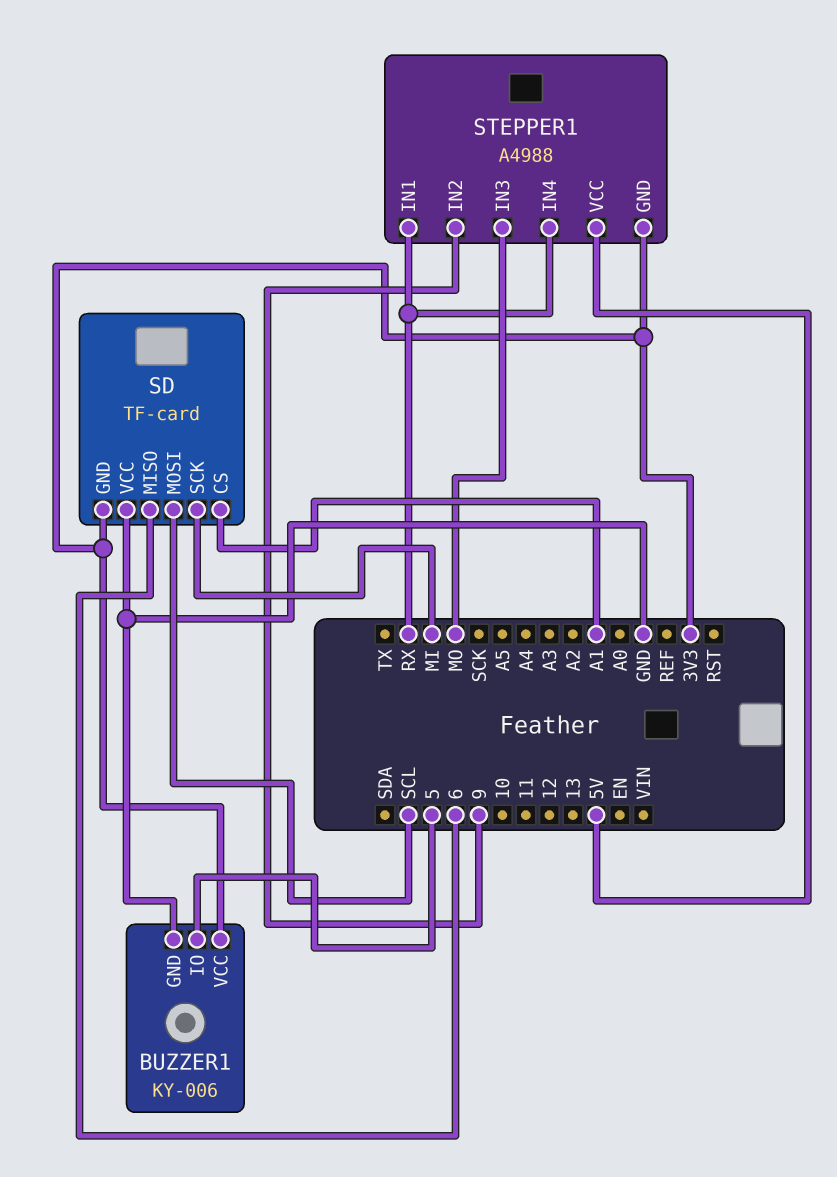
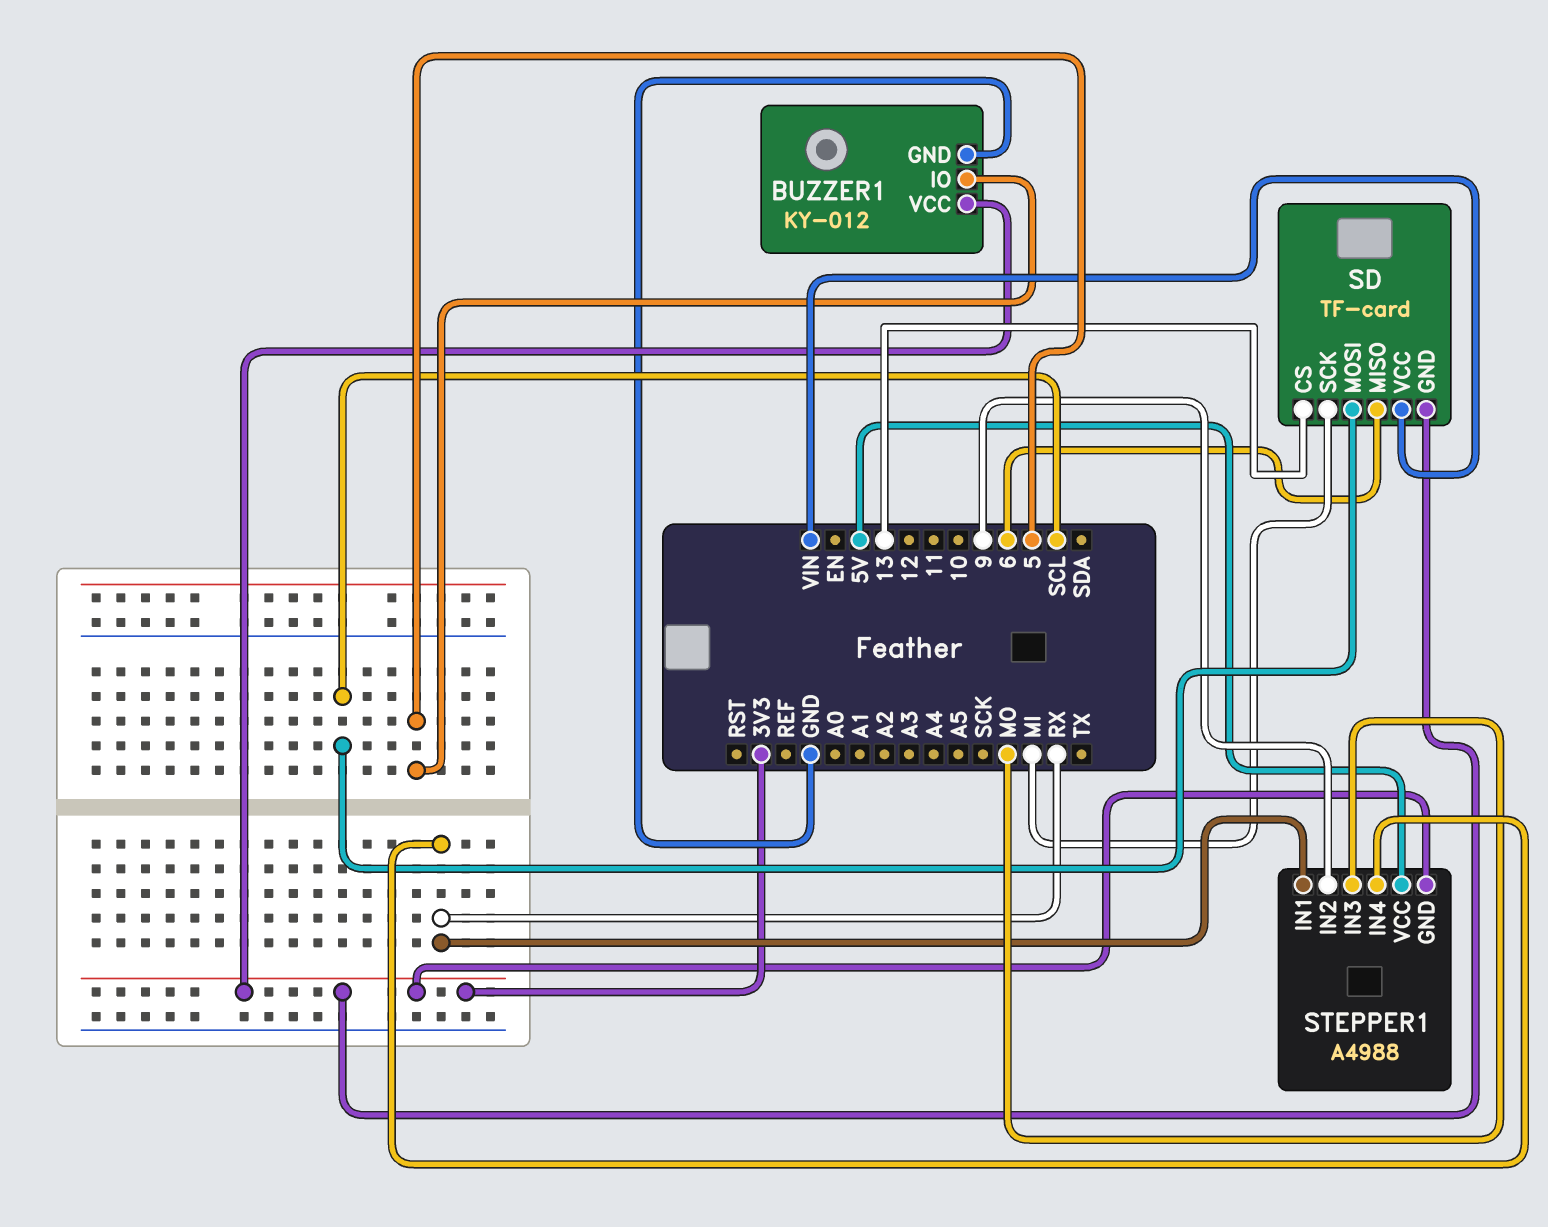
BUZZER1: KY-006 -> KY-012
SD pin CS: A1 -> 13
SD pin VCC: GND -> VIN

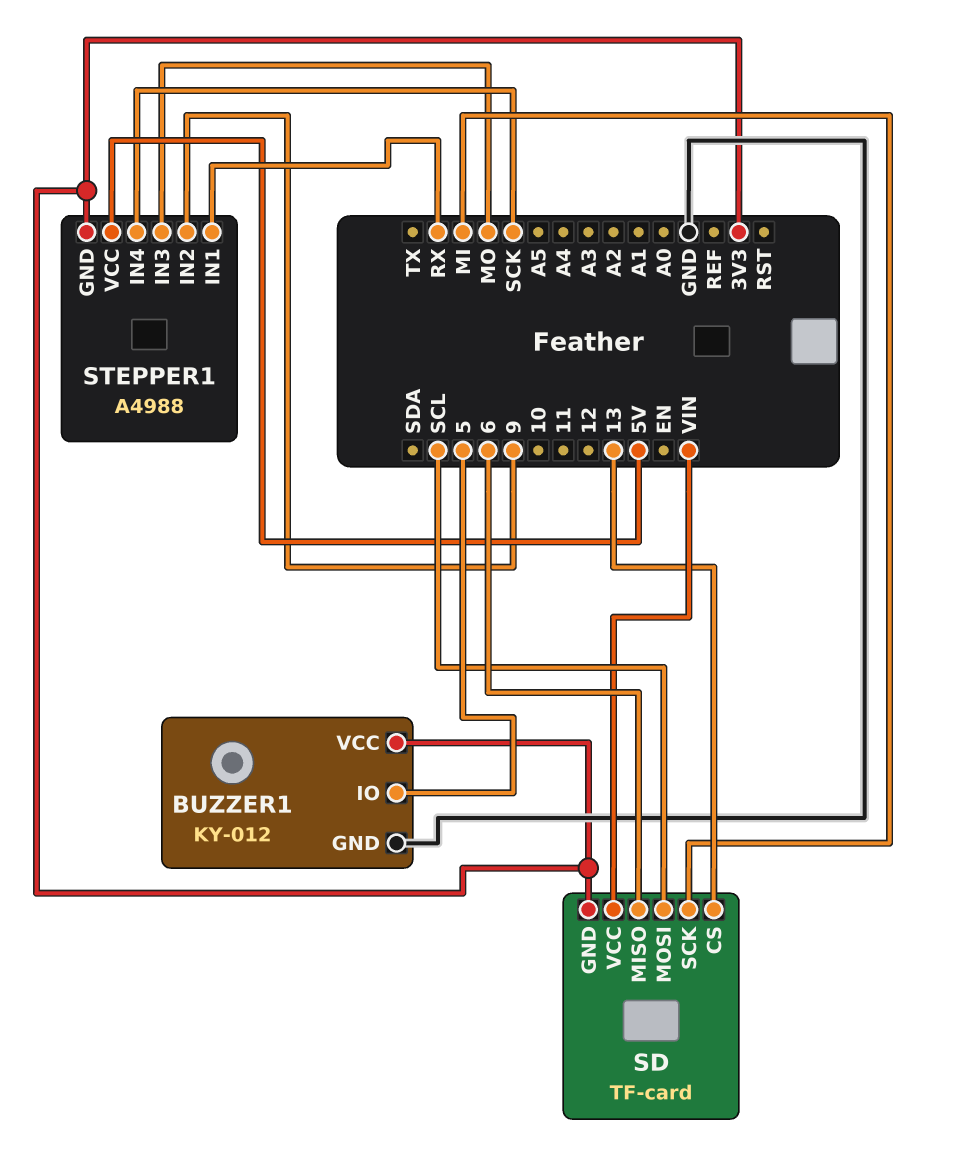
STEPPER1 pin IN4: RX -> SCK

